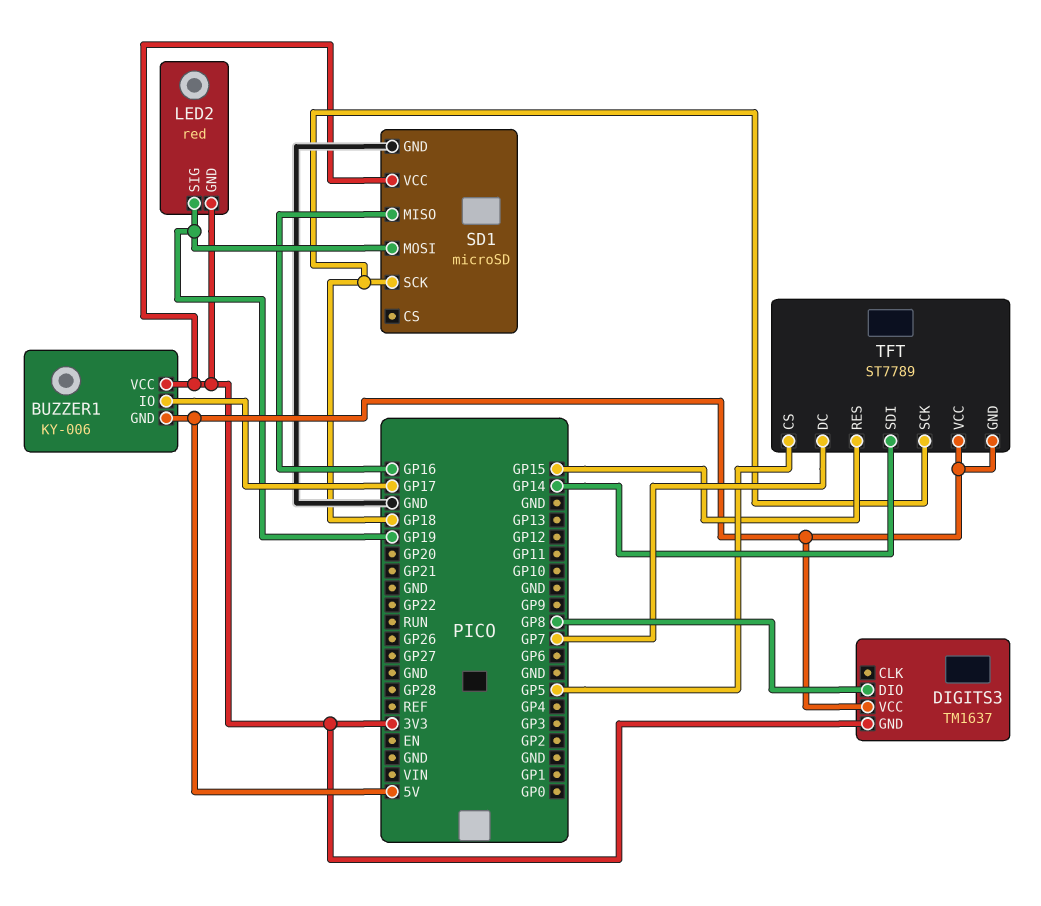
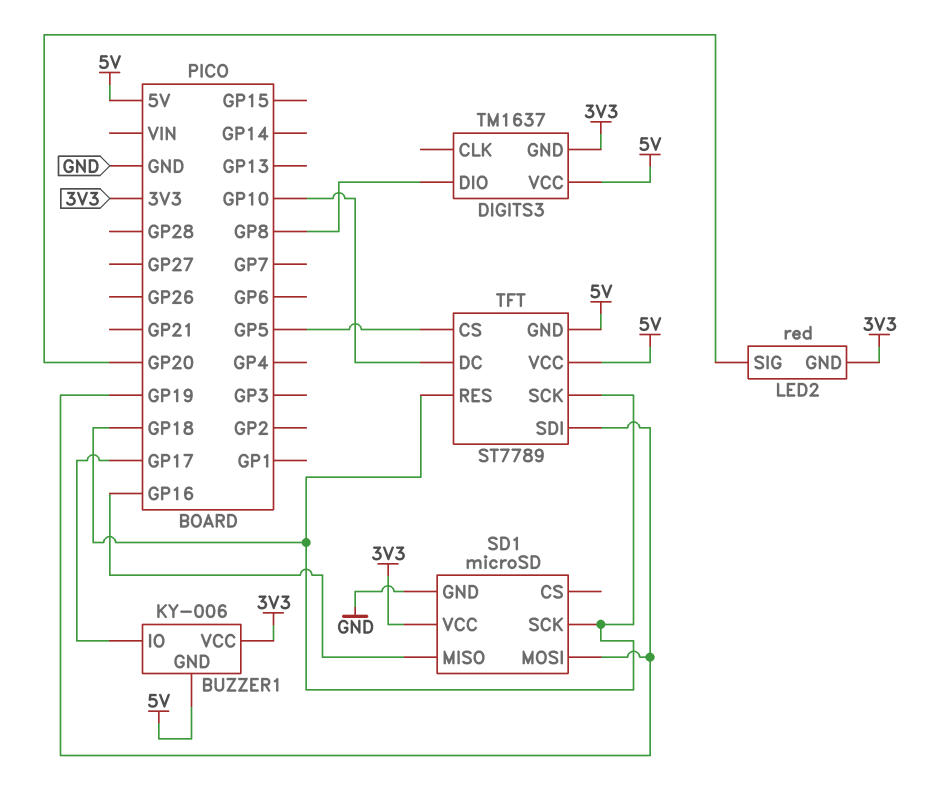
LED2 pin SIG: GP19 -> GP20
TFT pin DC: GP7 -> GP10
TFT pin RES: GP15 -> GP18
TFT pin SDI: GP14 -> GP19

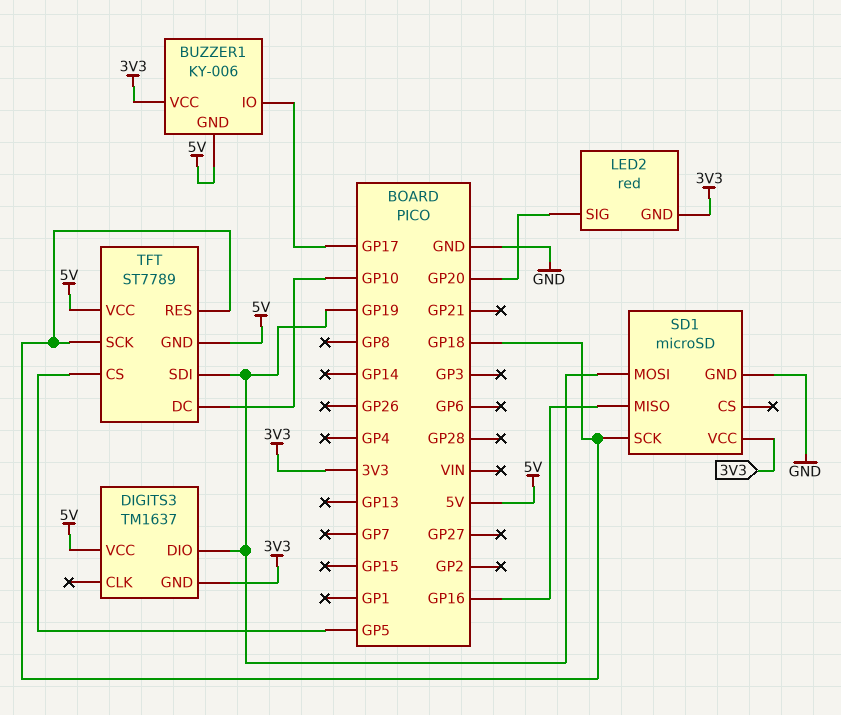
DIGITS3 pin DIO: GP8 -> GP19

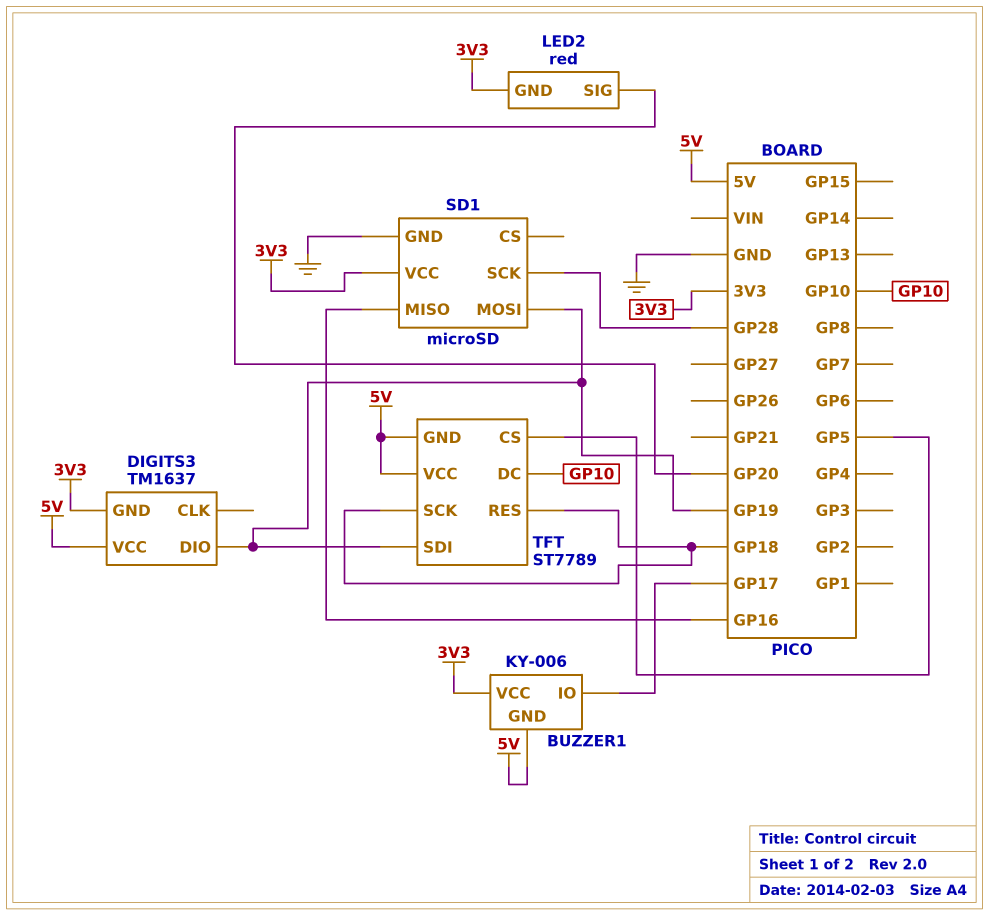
SD1 pin SCK: GP18 -> GP28

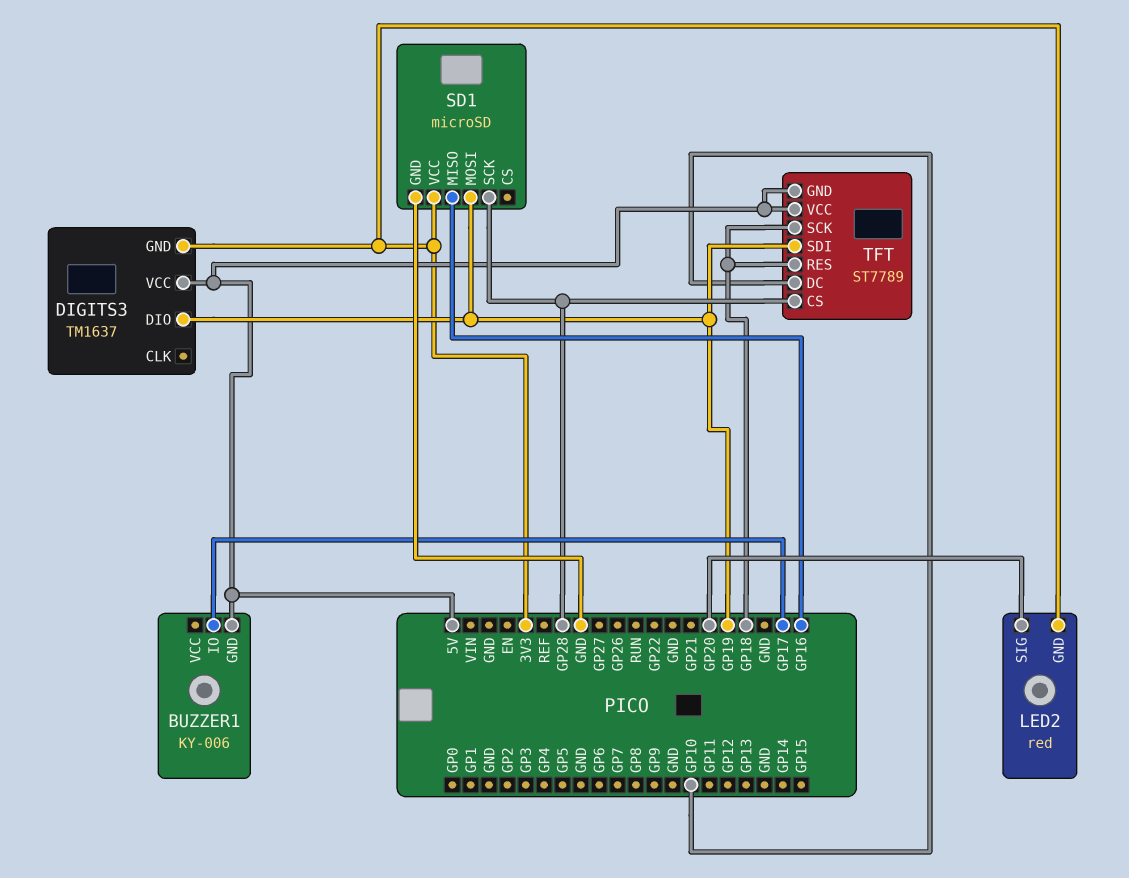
BUZZER1 pin VCC: 3V3 -> none
TFT pin CS: GP5 -> GP28

